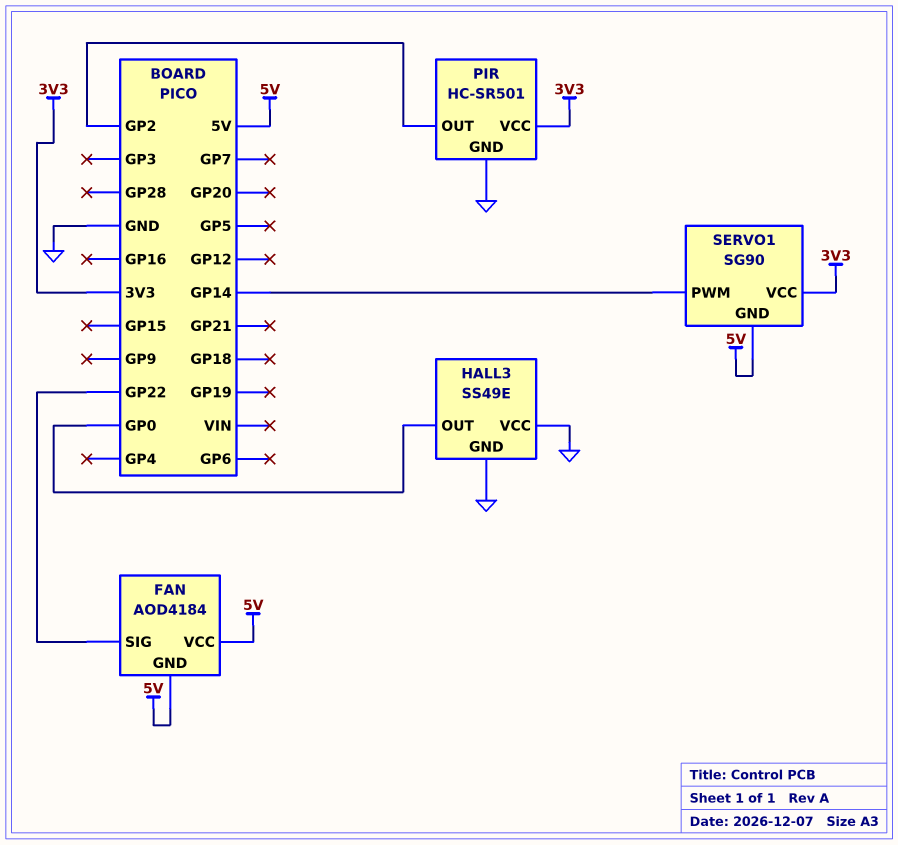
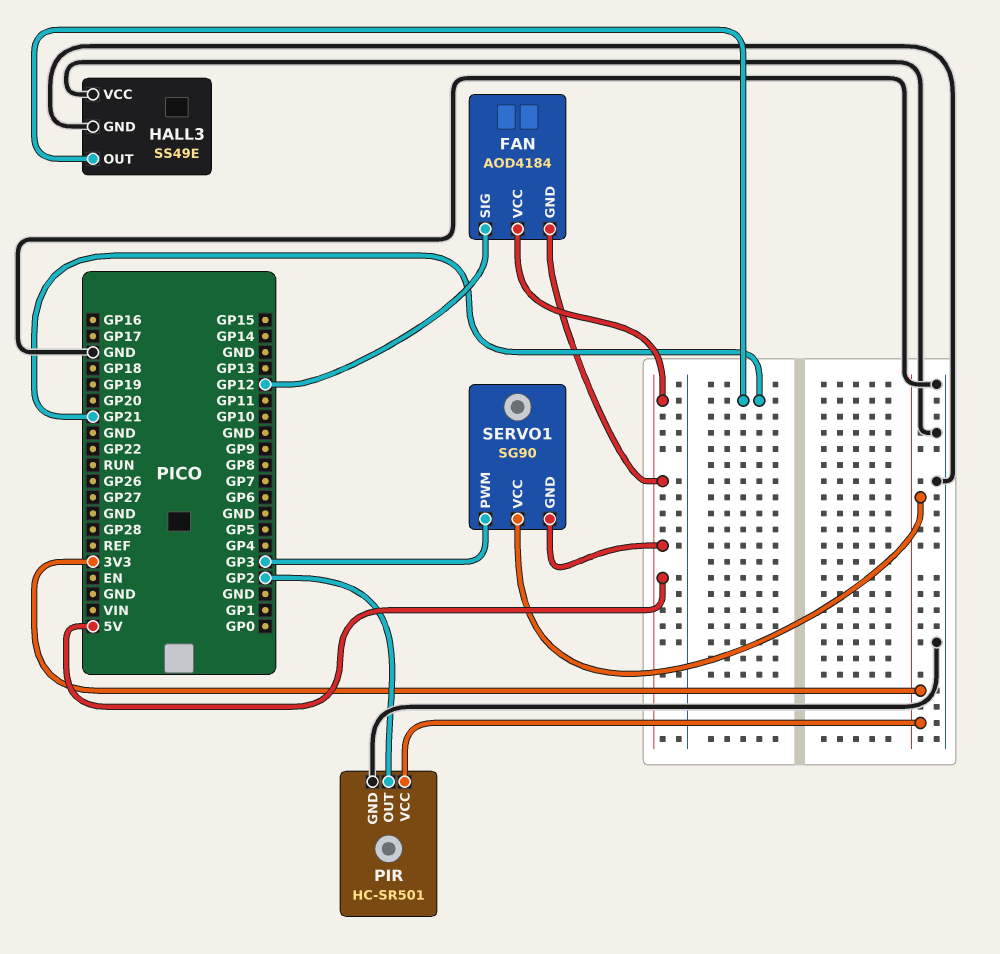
FAN pin SIG: GP22 -> GP12
HALL3 pin OUT: GP0 -> GP21
SERVO1 pin PWM: GP14 -> GP3

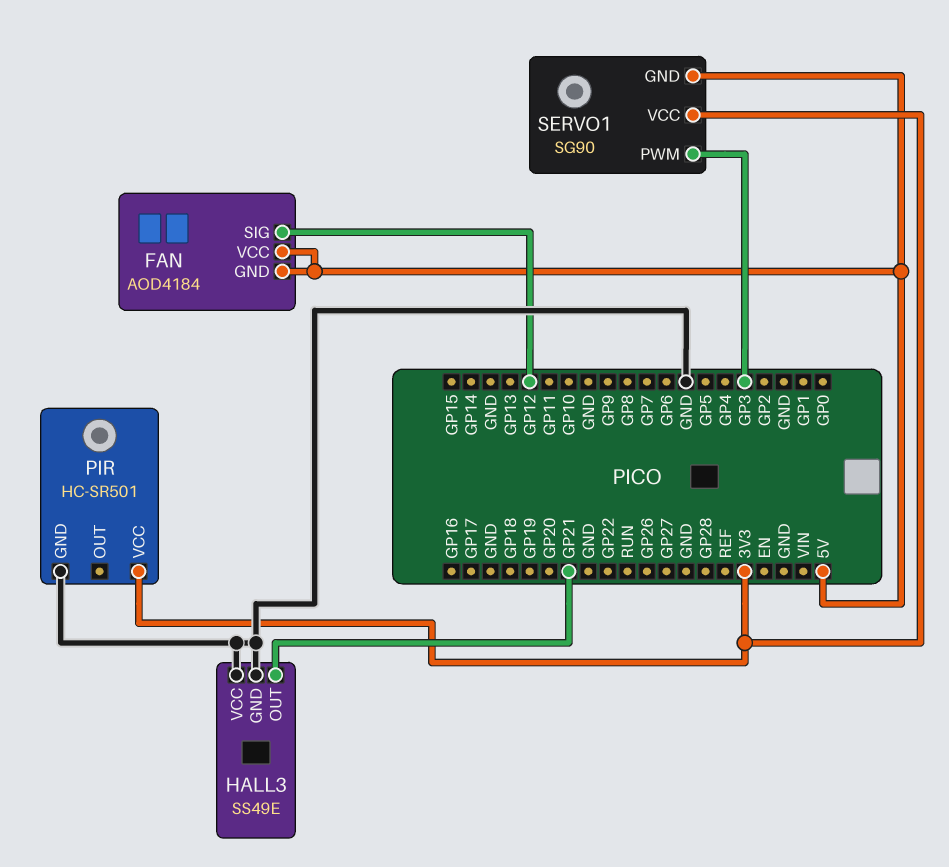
PIR pin OUT: GP2 -> none

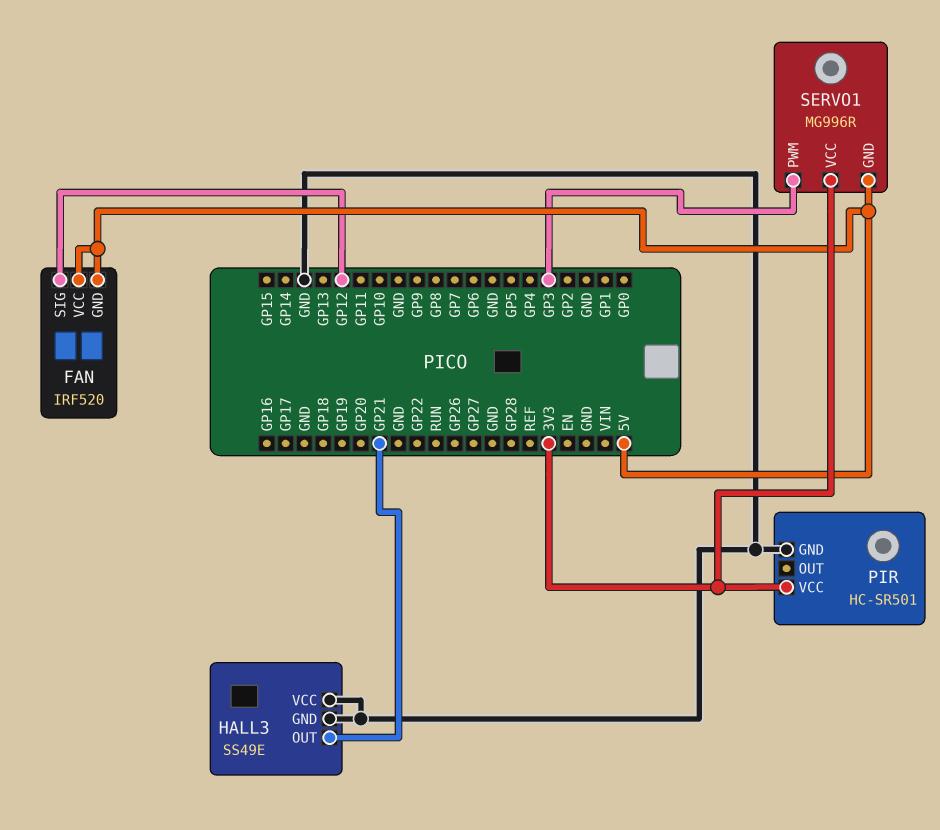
FAN: AOD4184 -> IRF520
SERVO1: SG90 -> MG996R

